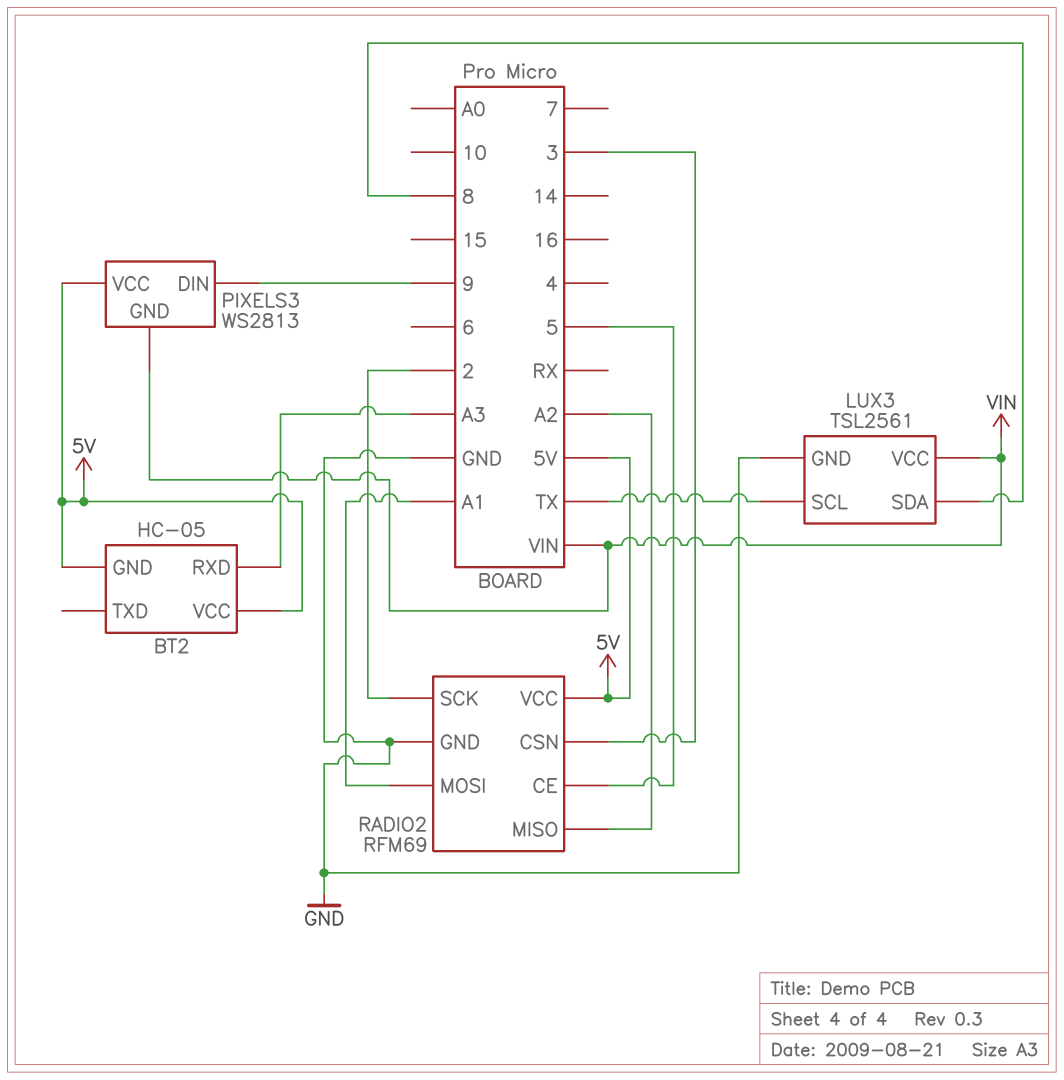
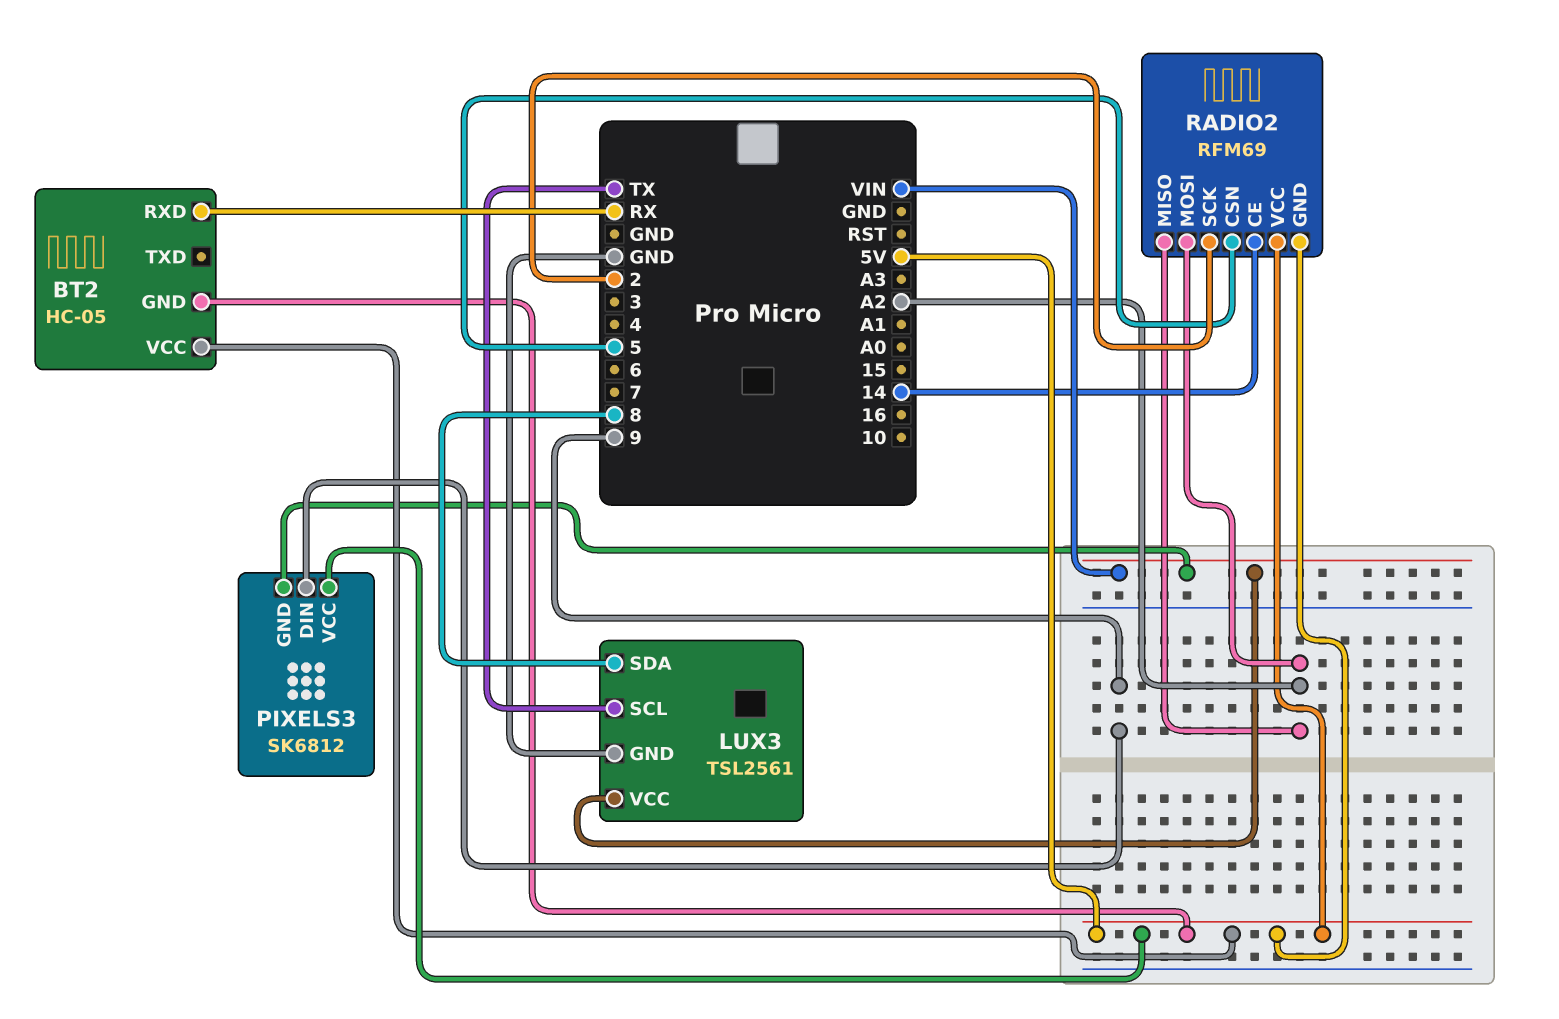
BT2 pin RXD: A3 -> RX
PIXELS3: WS2813 -> SK6812
RADIO2 pin CE: 5 -> 14
RADIO2 pin CSN: 3 -> 5
RADIO2 pin GND: GND -> 5V
RADIO2 pin MOSI: A1 -> A2

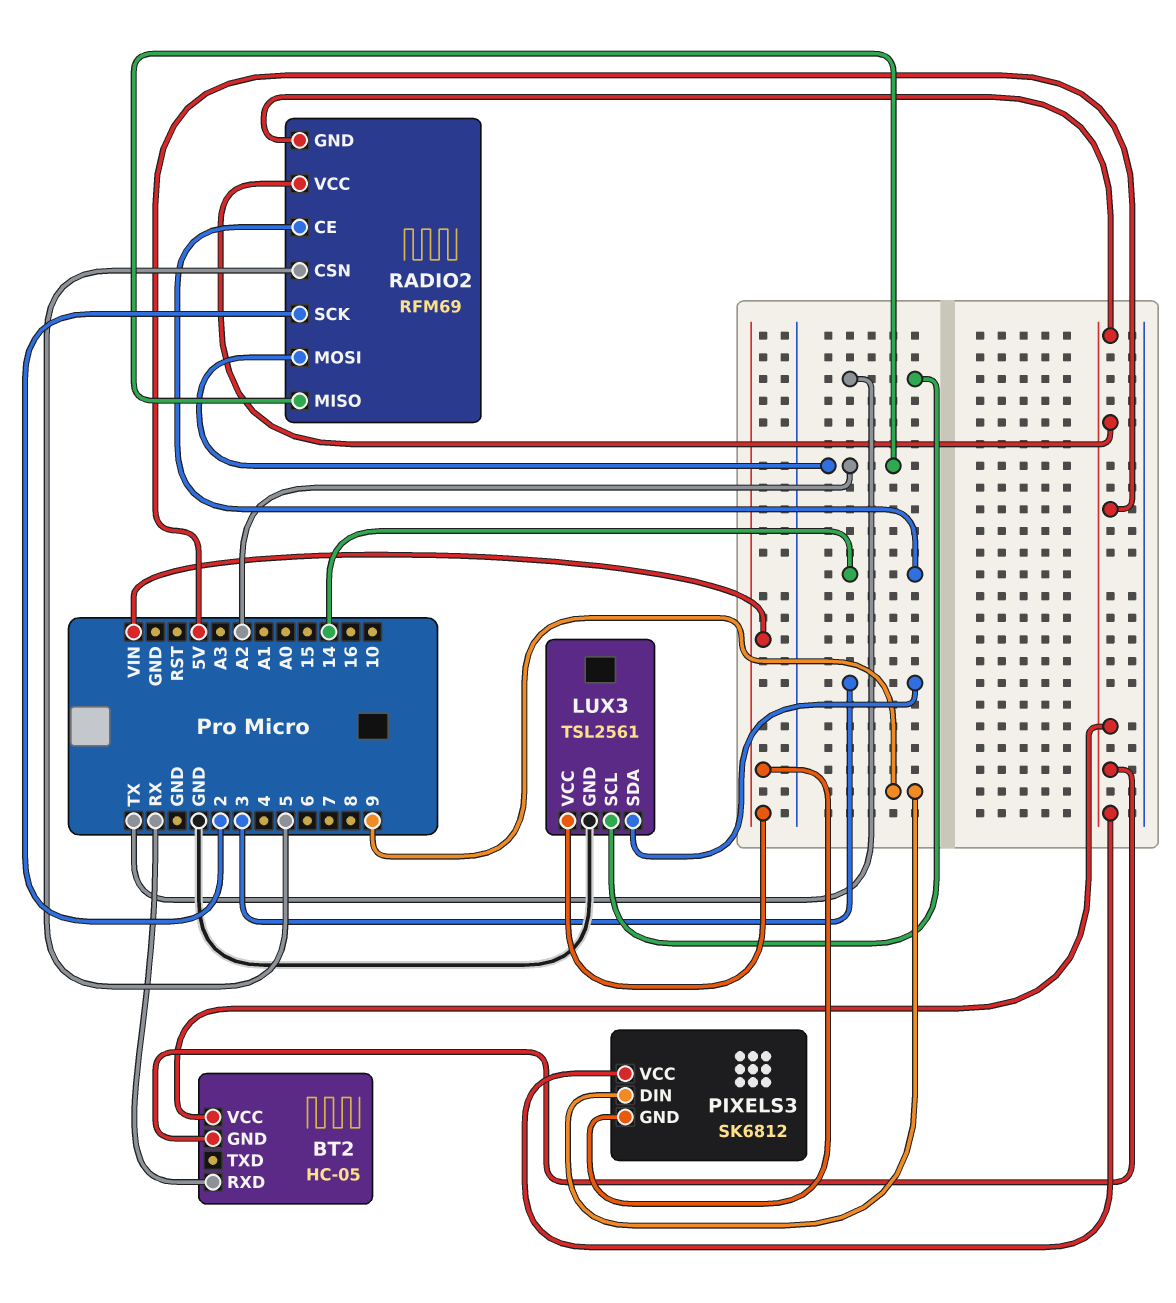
LUX3 pin SDA: 8 -> 3

